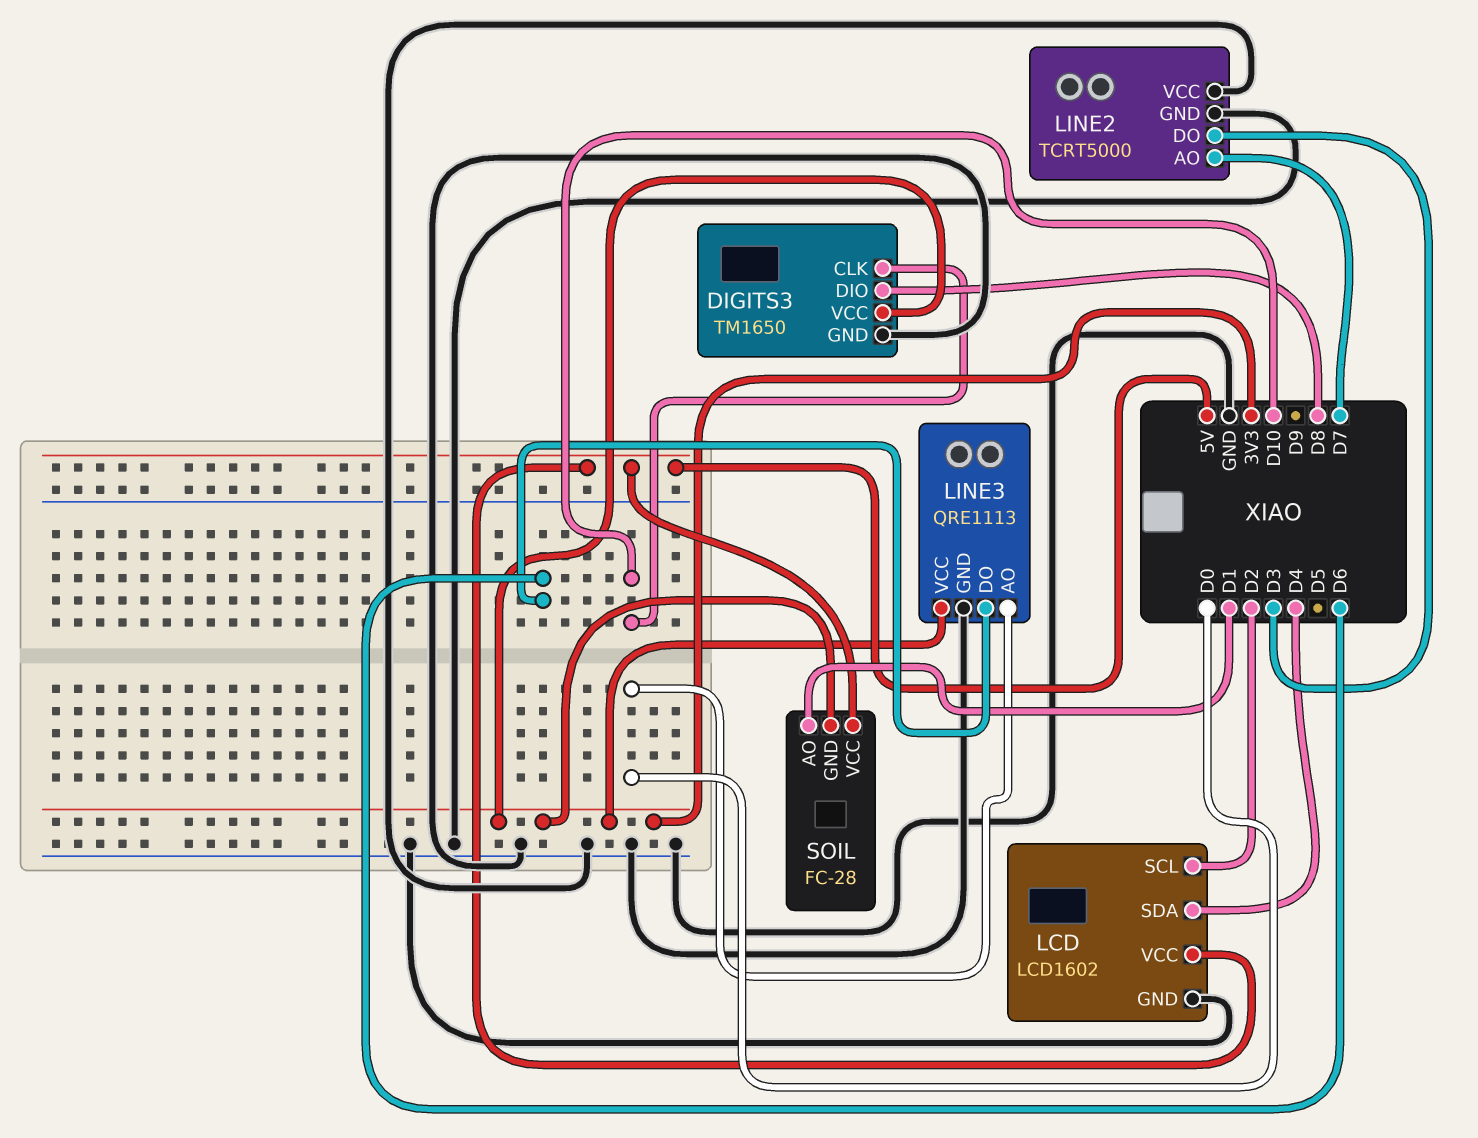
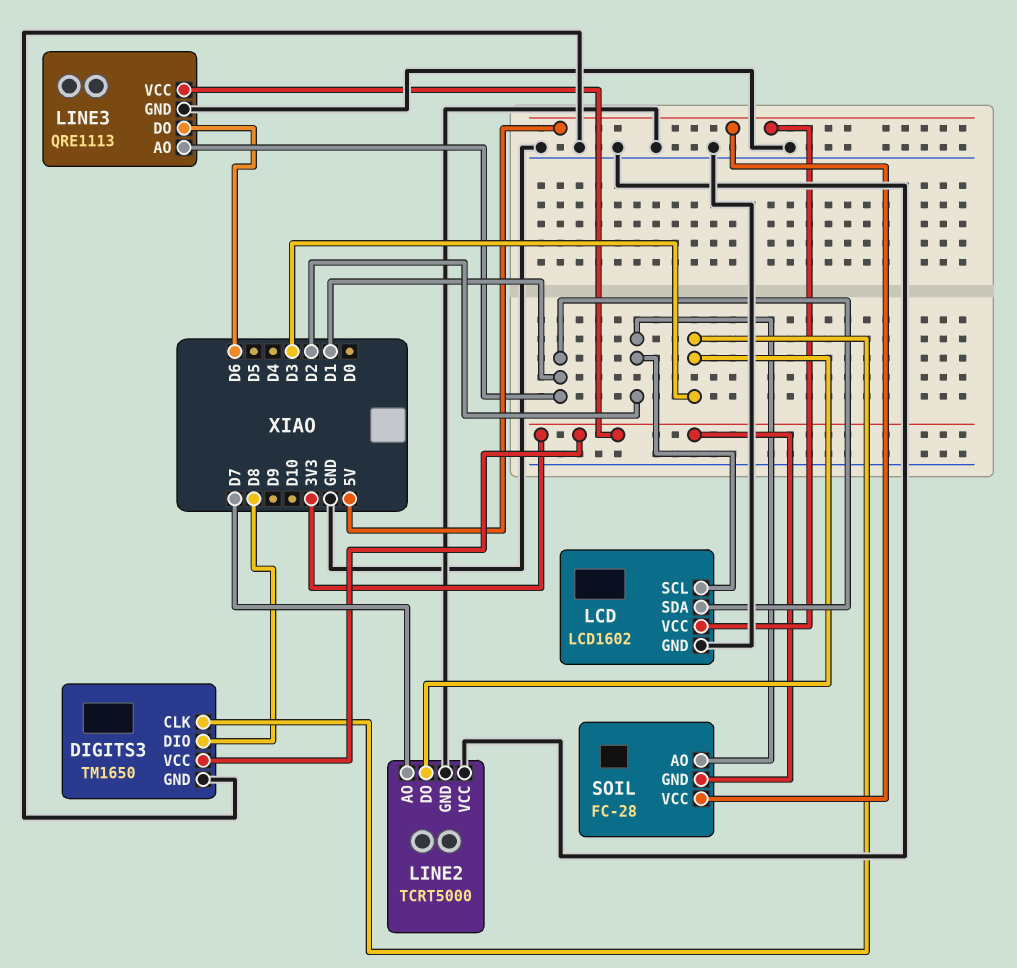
DIGITS3 pin CLK: D10 -> D3
LCD pin SDA: D4 -> D1
LINE3 pin AO: D0 -> D1
SOIL pin AO: D1 -> D2

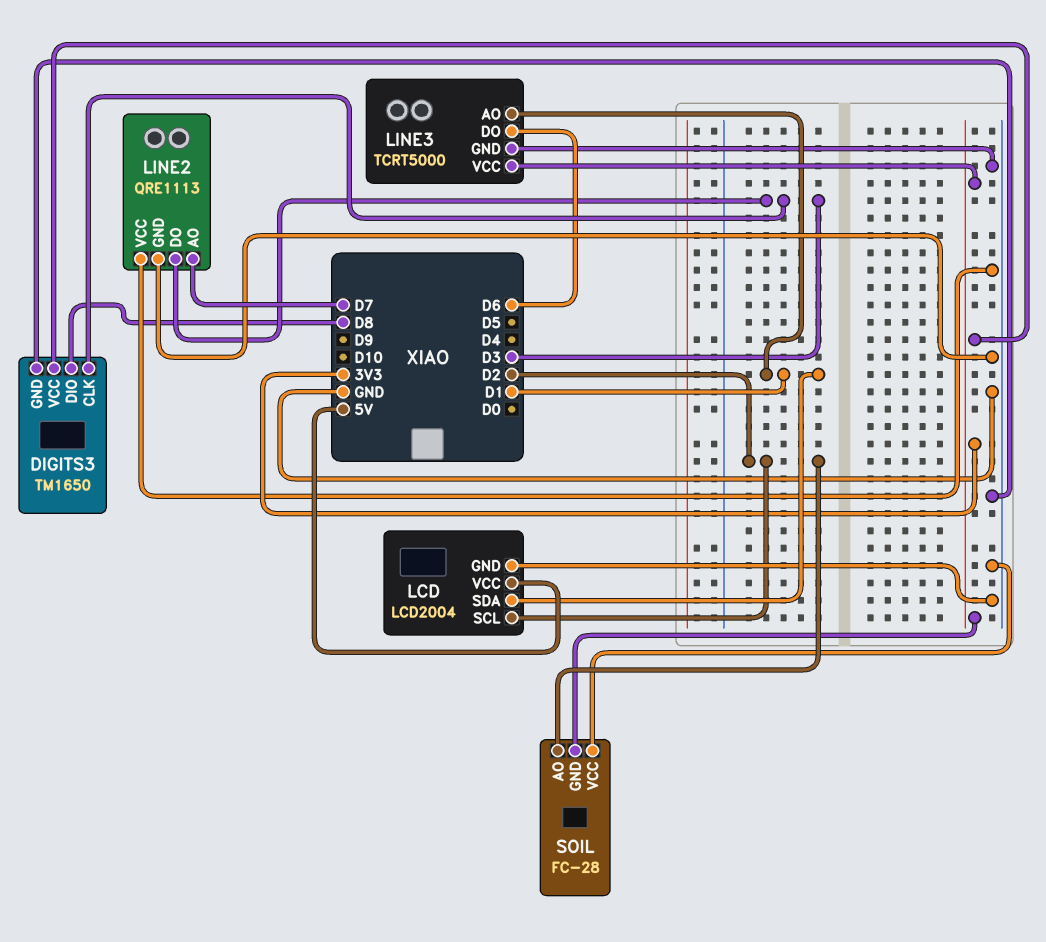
LCD: LCD1602 -> LCD2004
LINE2: TCRT5000 -> QRE1113
LINE3: QRE1113 -> TCRT5000
SOIL pin VCC: 5V -> GND

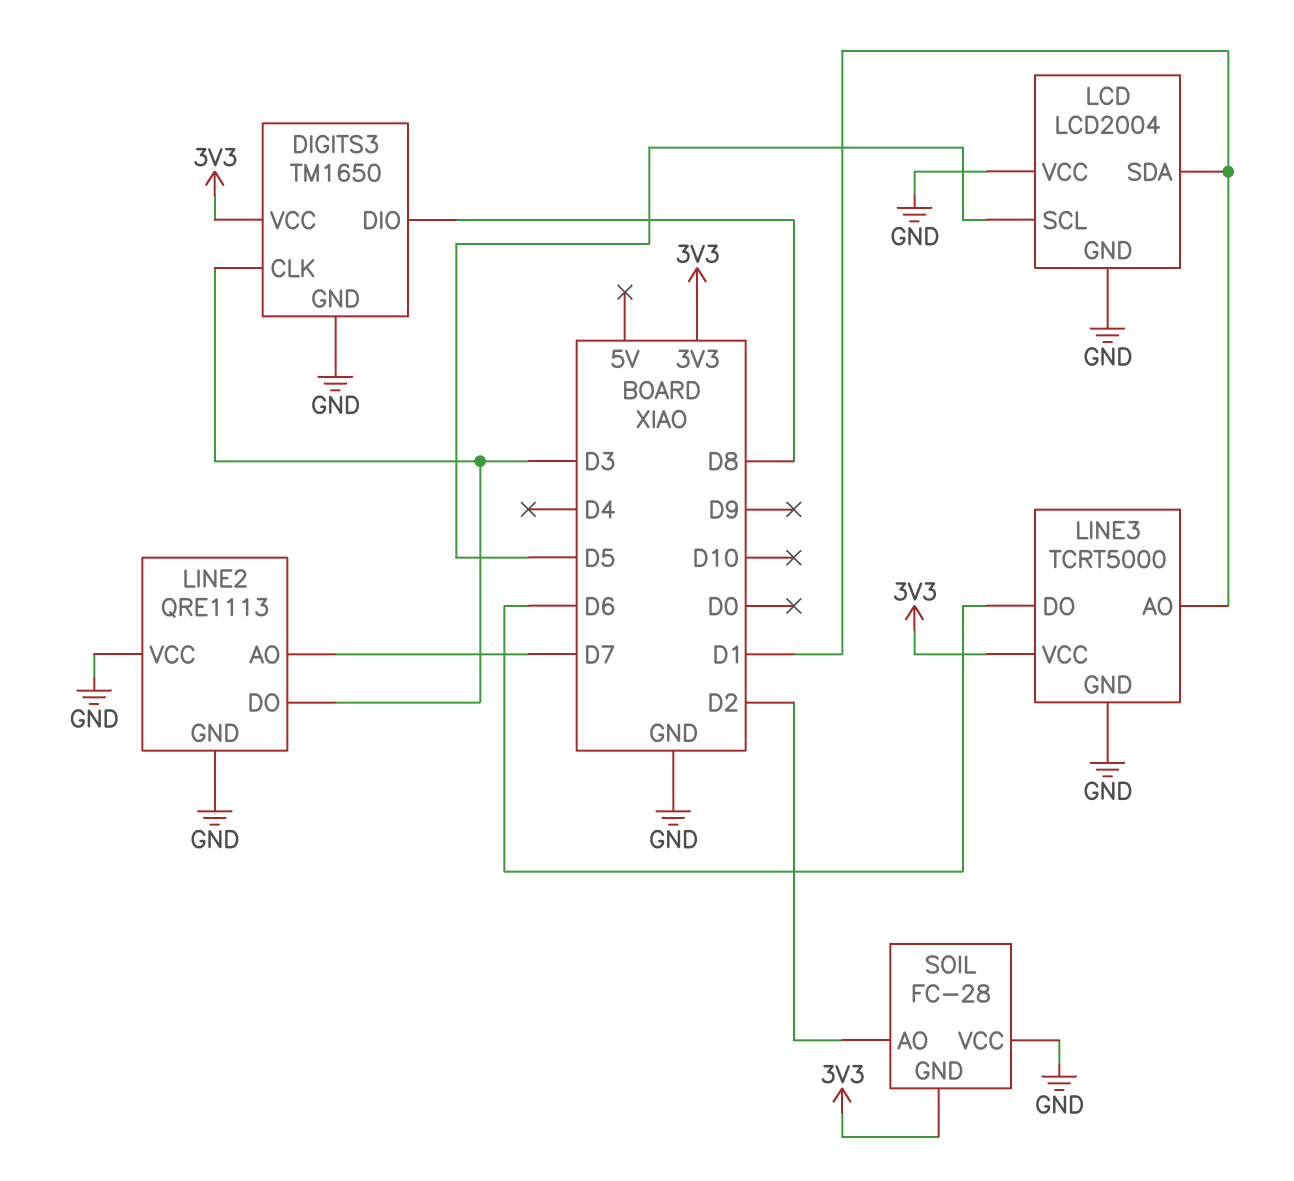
LCD pin SCL: D2 -> D5
LCD pin VCC: 5V -> GND

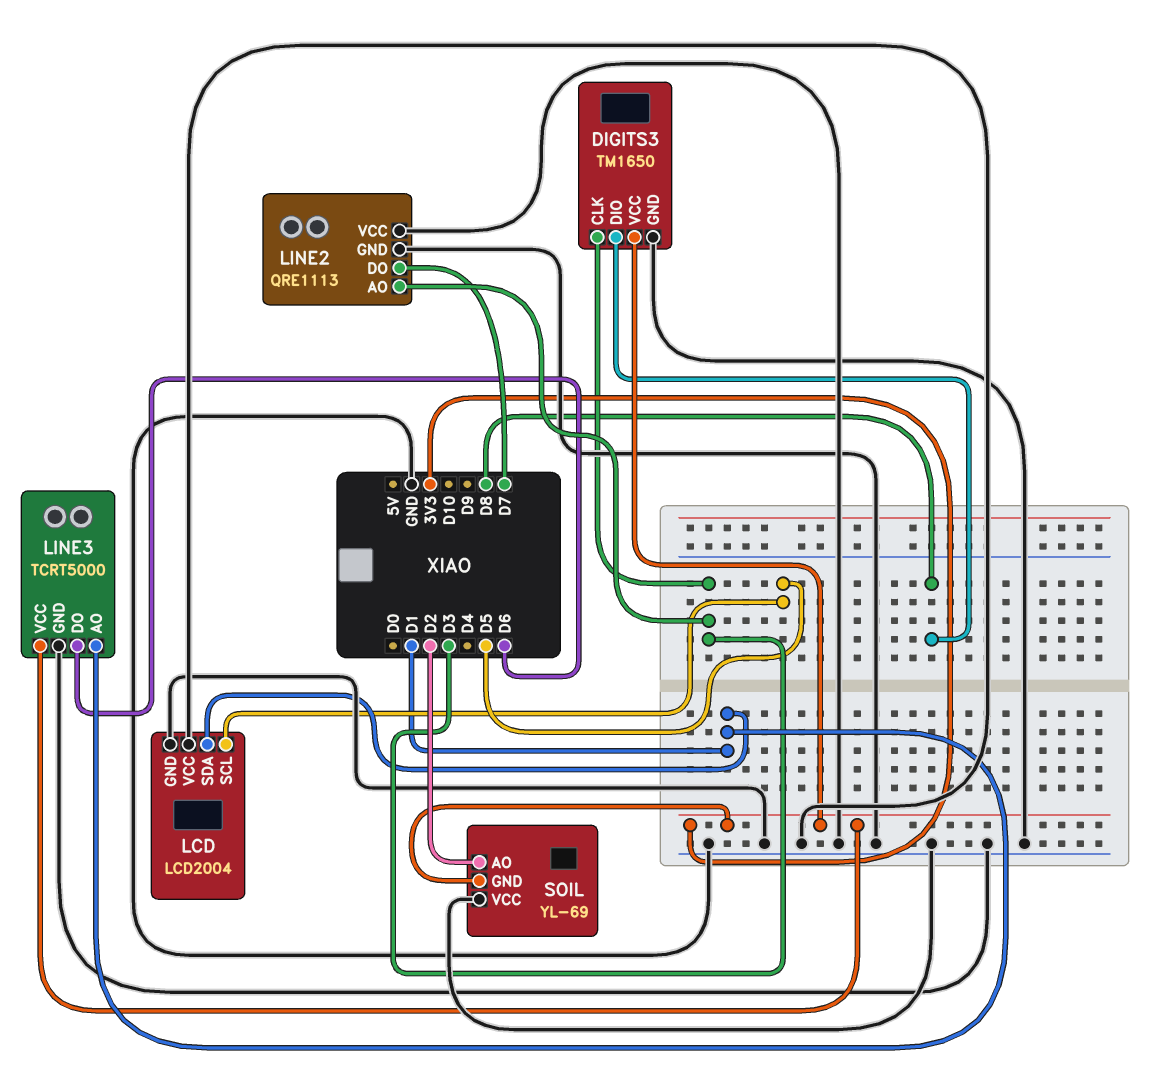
LINE2 pin AO: D7 -> D3
LINE2 pin DO: D3 -> D7
SOIL: FC-28 -> YL-69

